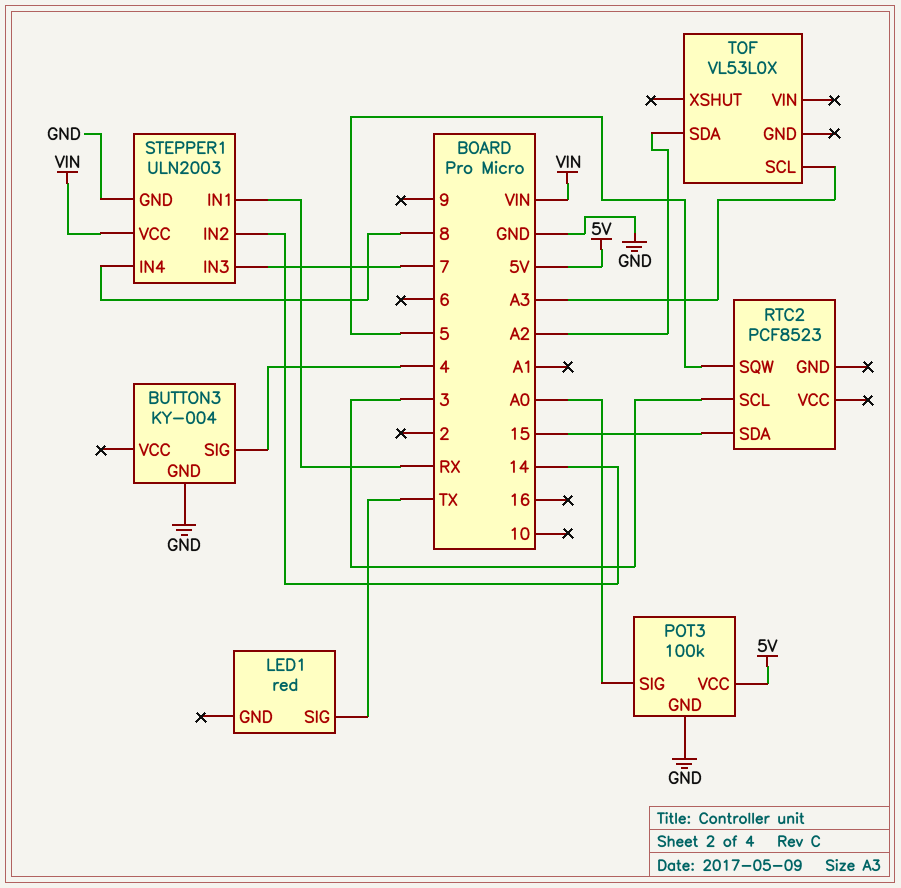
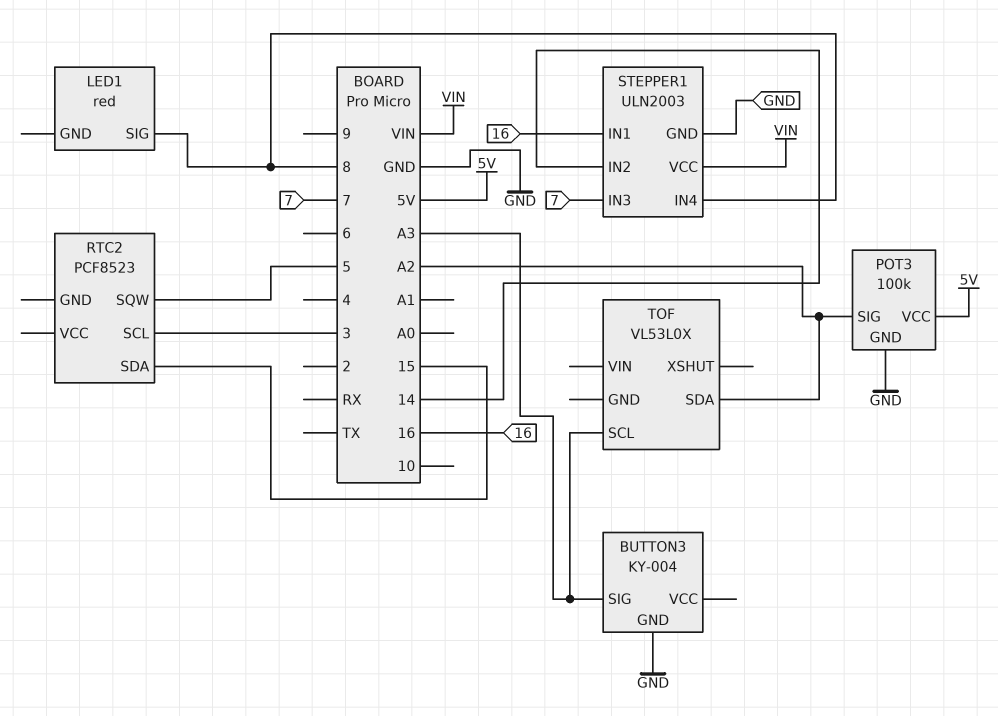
BUTTON3 pin SIG: 4 -> A3
LED1 pin SIG: TX -> 8
POT3 pin SIG: A0 -> A2
STEPPER1 pin IN1: RX -> 16

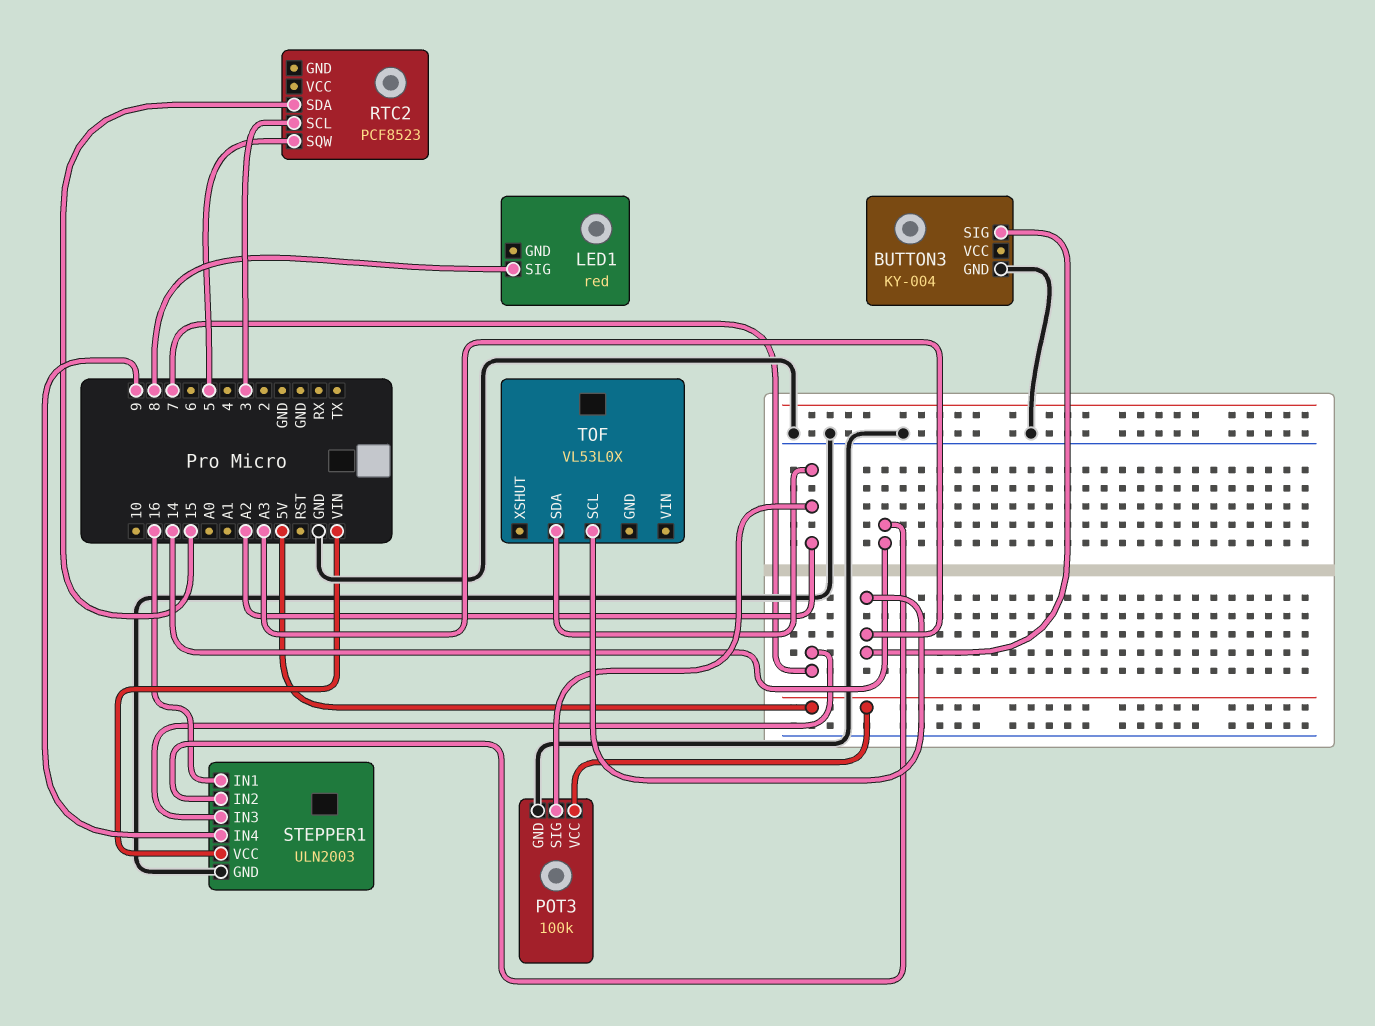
STEPPER1 pin IN4: 8 -> 9

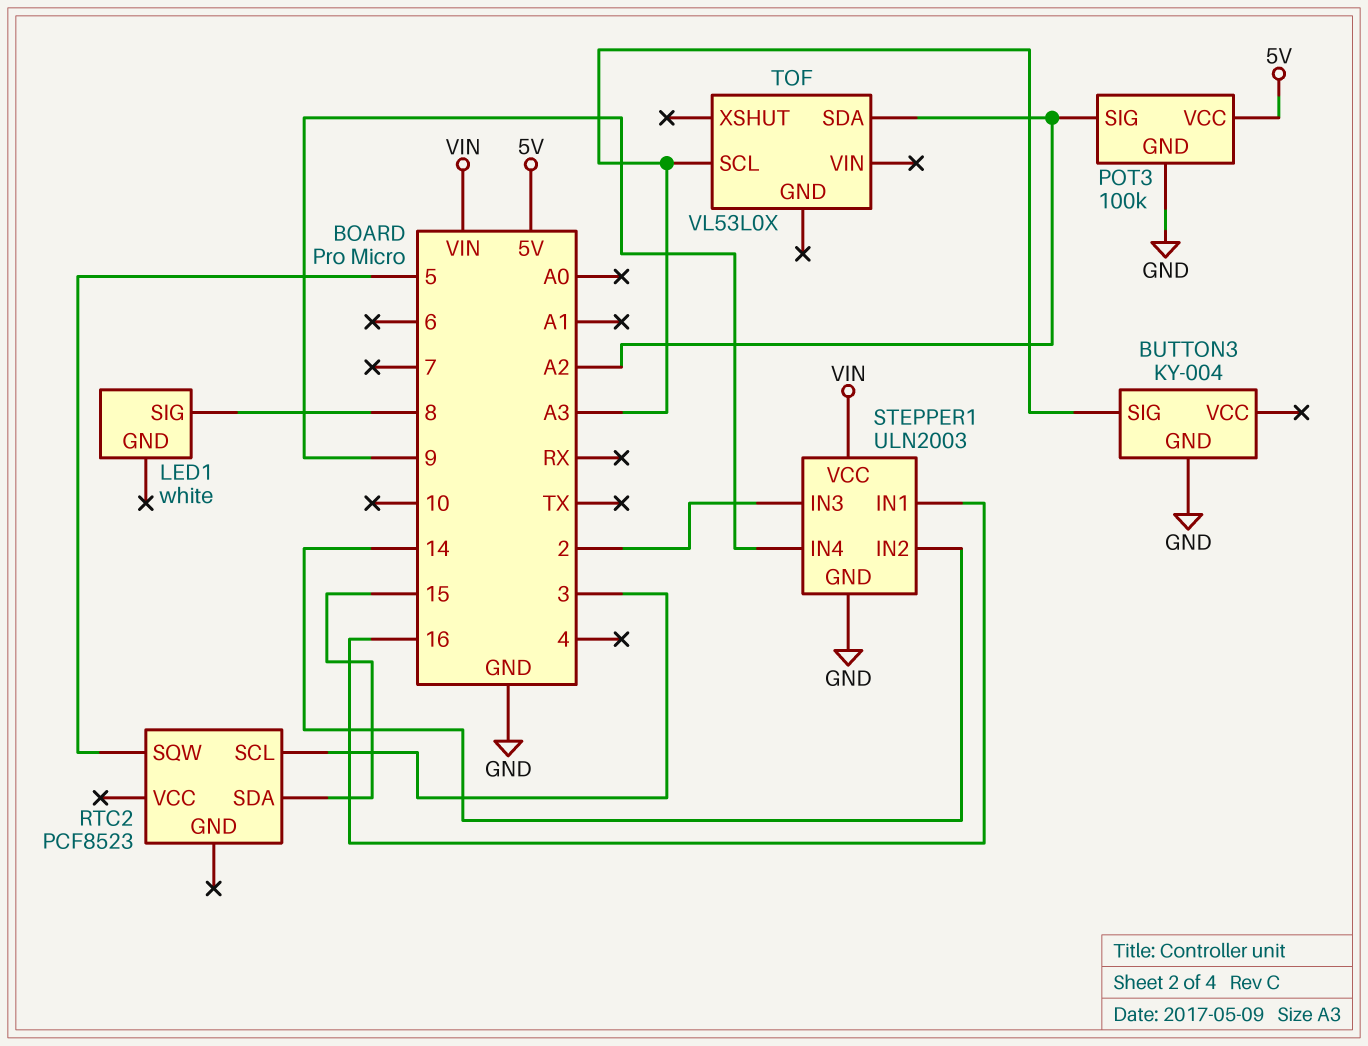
LED1: red -> white
STEPPER1 pin IN3: 7 -> 2

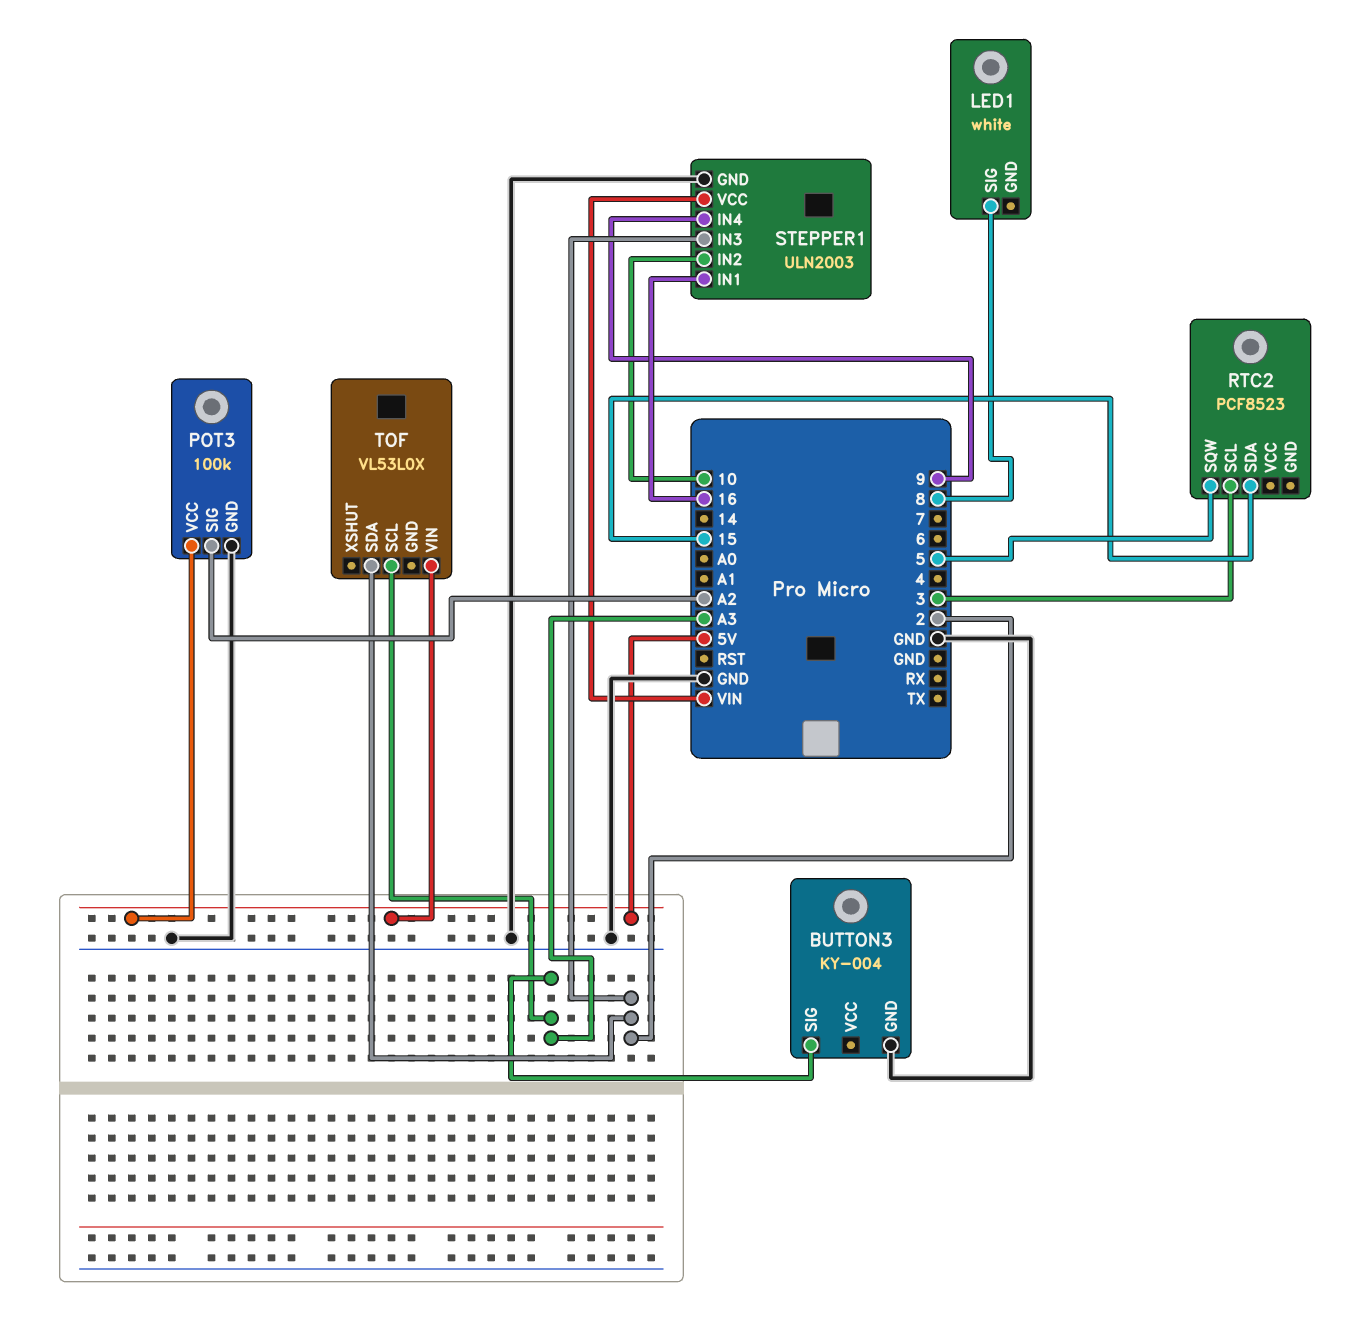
STEPPER1 pin IN2: 14 -> 10
TOF pin SDA: A2 -> 2
TOF pin VIN: none -> 5V

